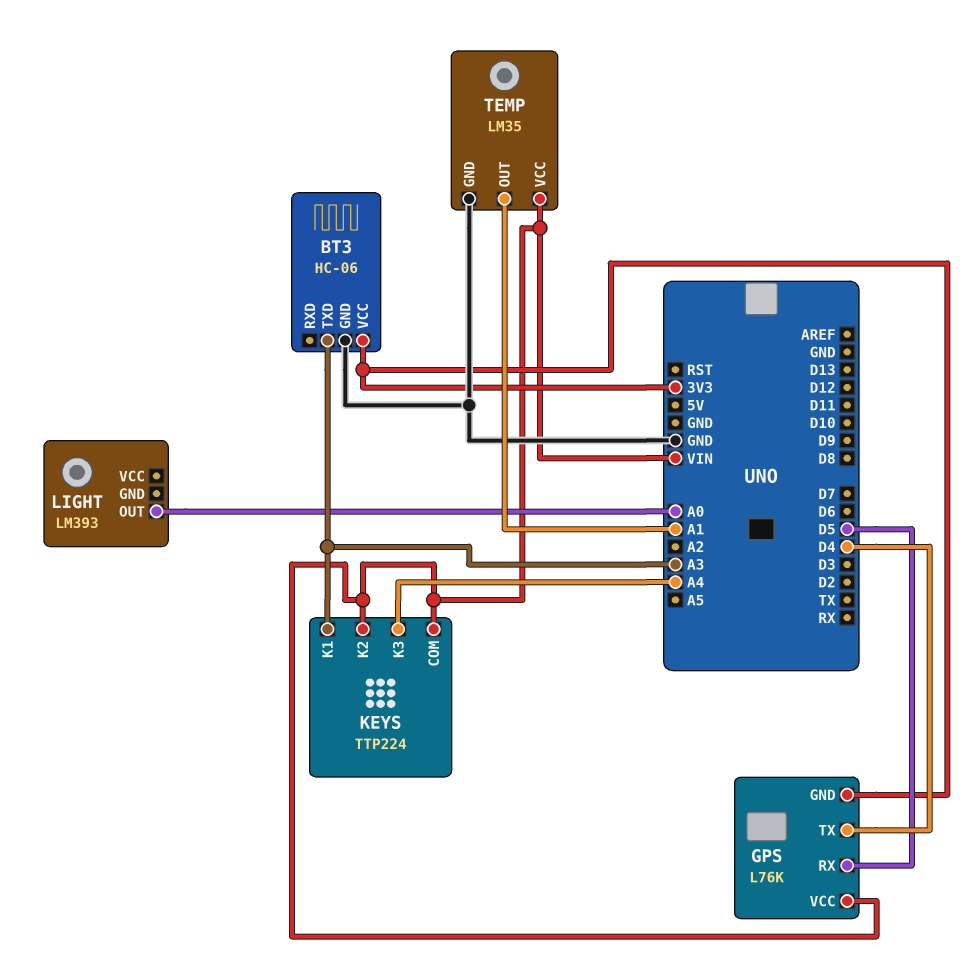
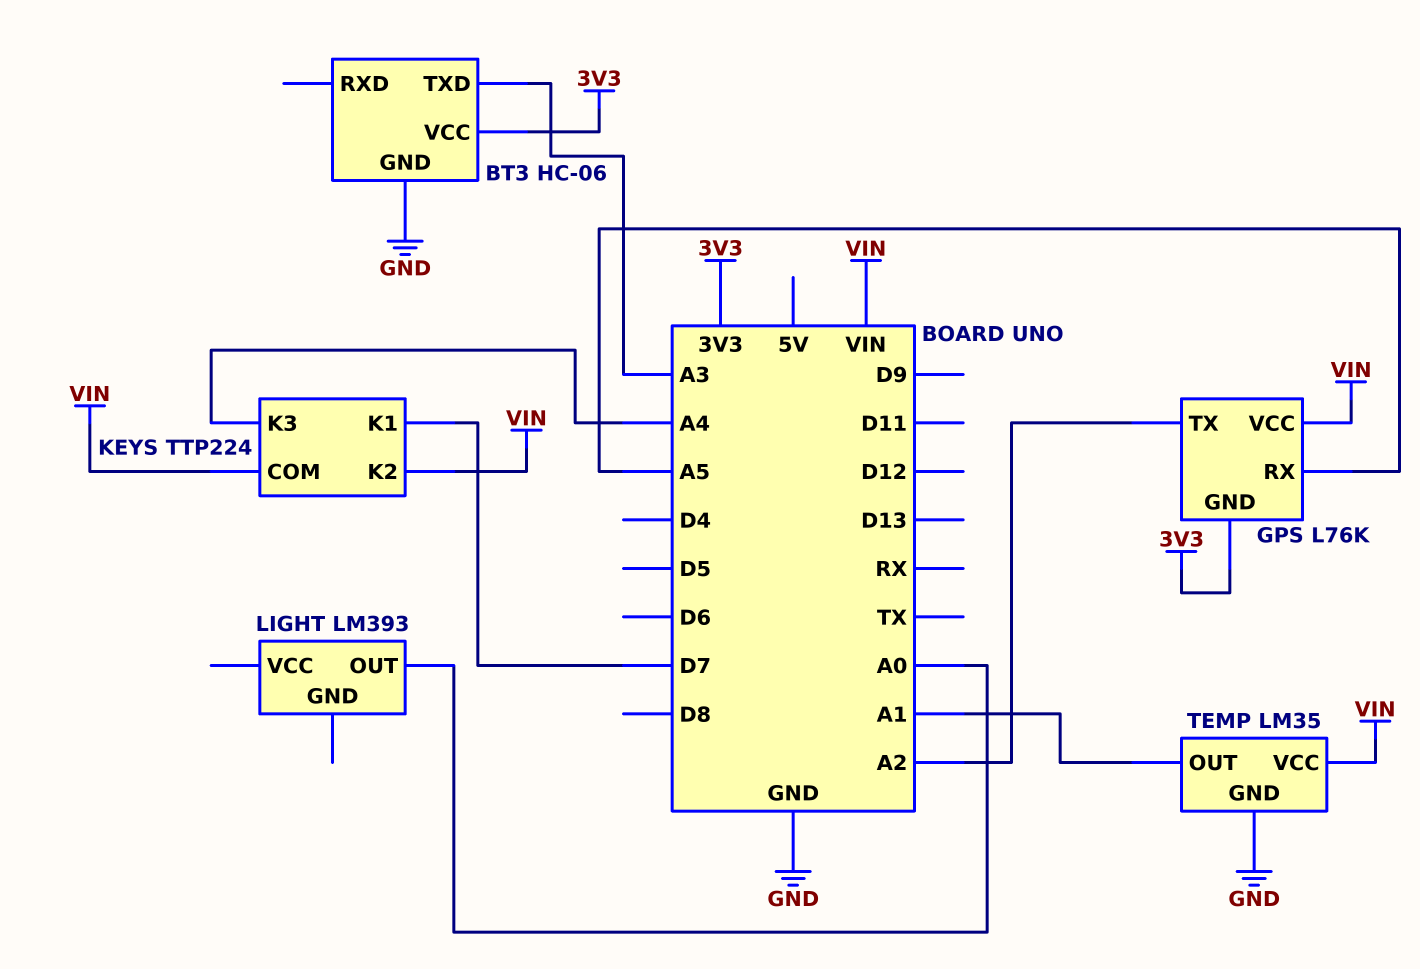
GPS pin RX: D5 -> A5
GPS pin TX: D4 -> A2
KEYS pin K1: A3 -> D7

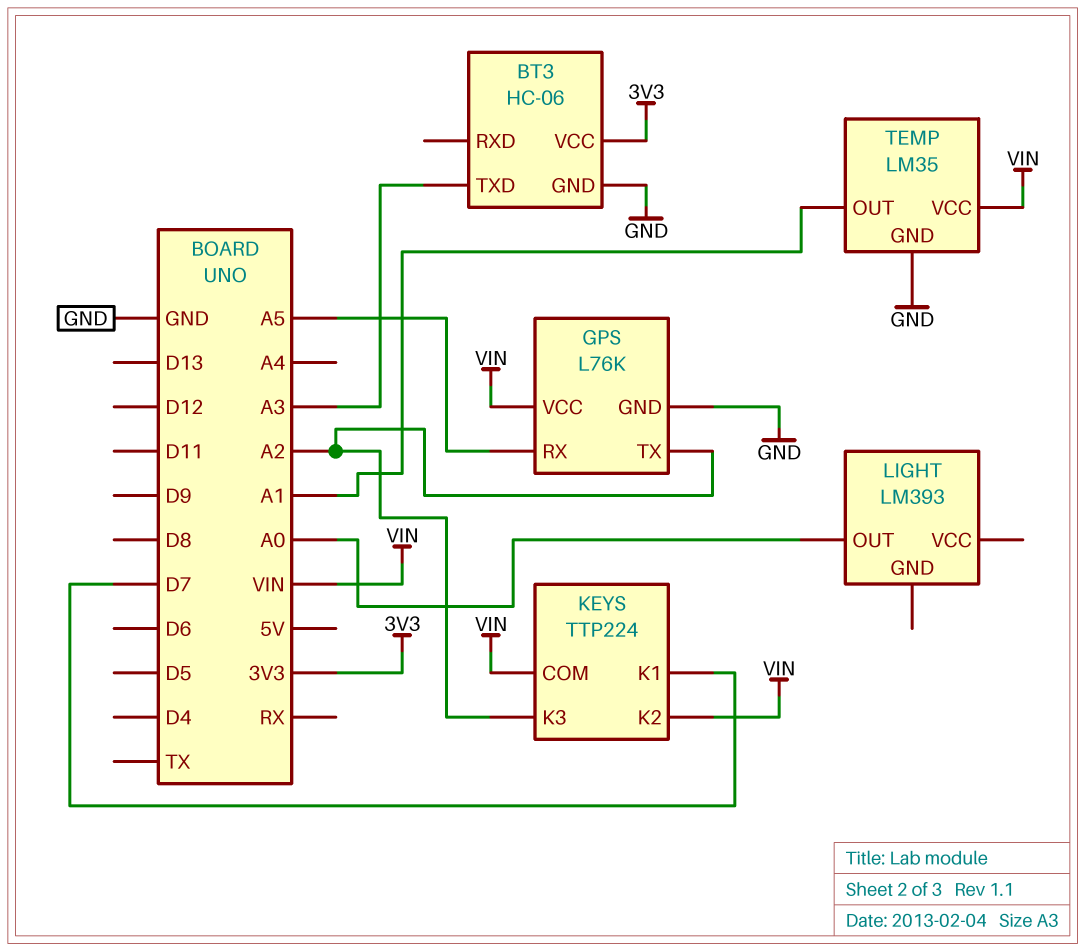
GPS pin GND: 3V3 -> GND
KEYS pin K3: A4 -> A2

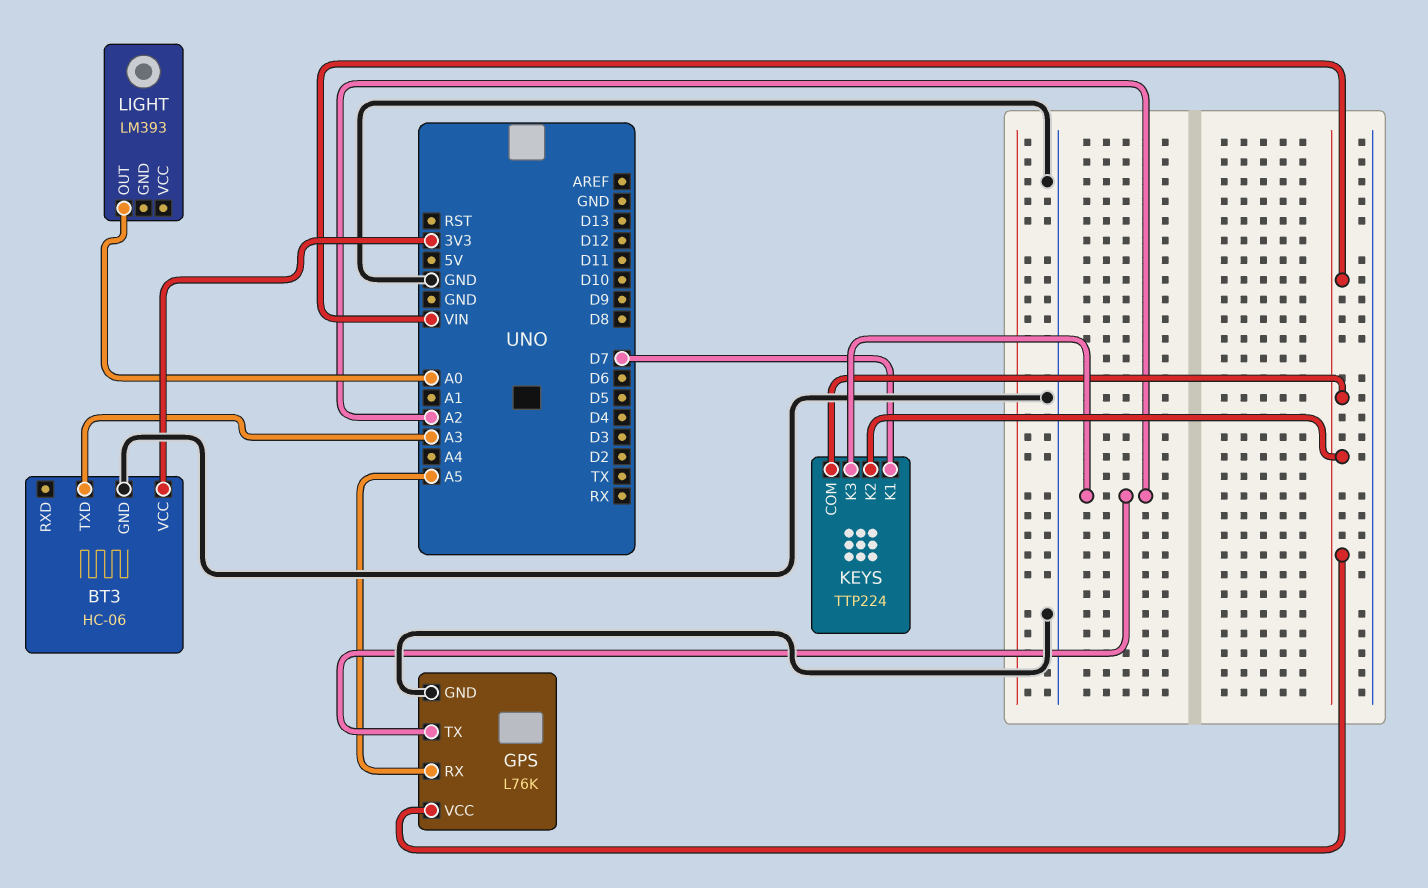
TEMP: LM35 -> none
TEMP pin GND: GND -> none
TEMP pin OUT: A1 -> none
TEMP pin VCC: VIN -> none

